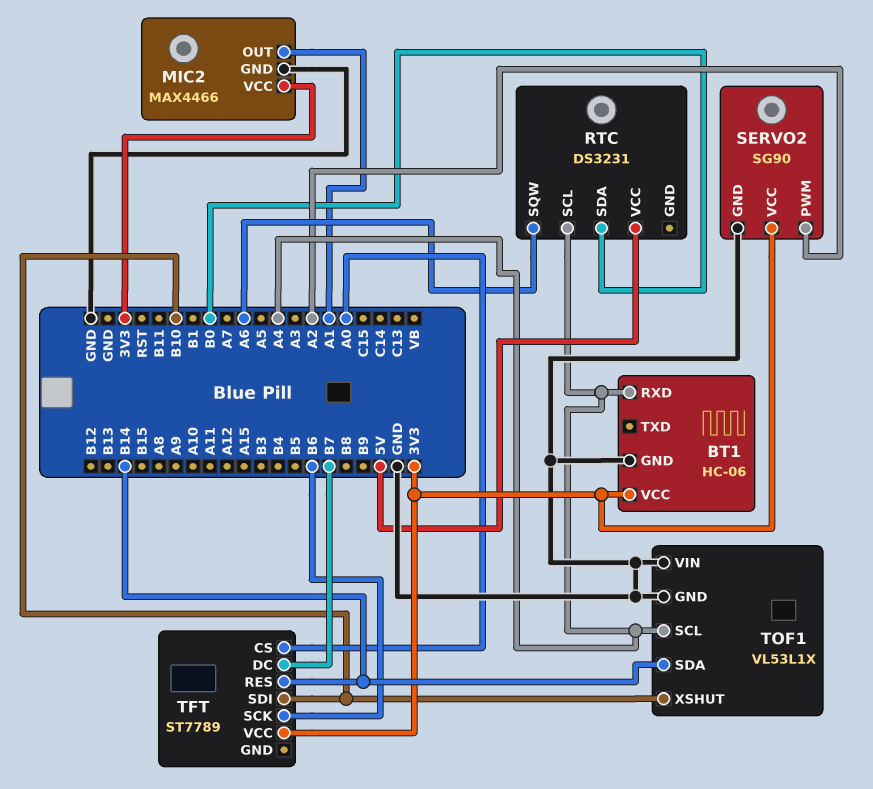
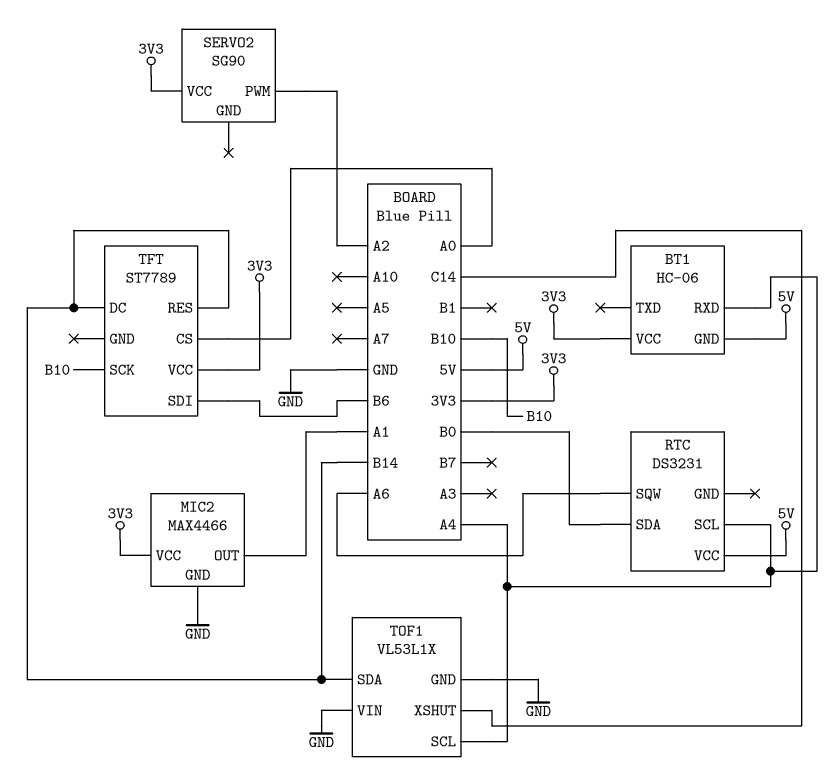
BT1 pin GND: GND -> 5V
SERVO2 pin GND: GND -> none
TFT pin DC: B7 -> B14
TFT pin SCK: B6 -> B10
TFT pin SDI: B10 -> B6
TOF1 pin XSHUT: B10 -> C14

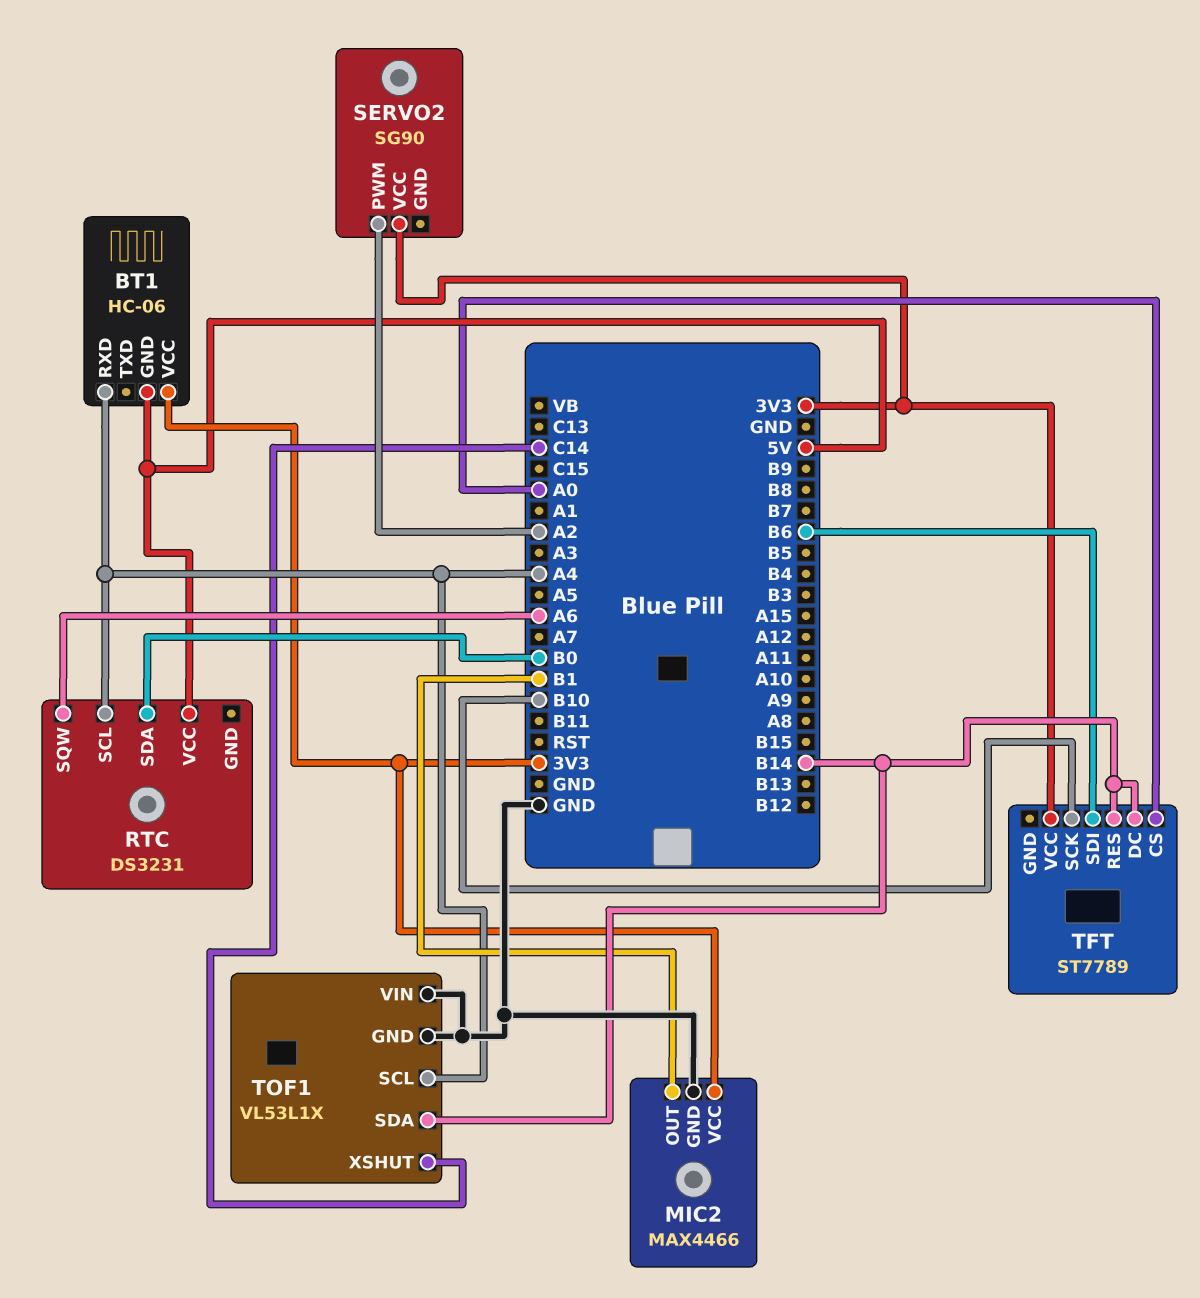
MIC2 pin OUT: A1 -> B1

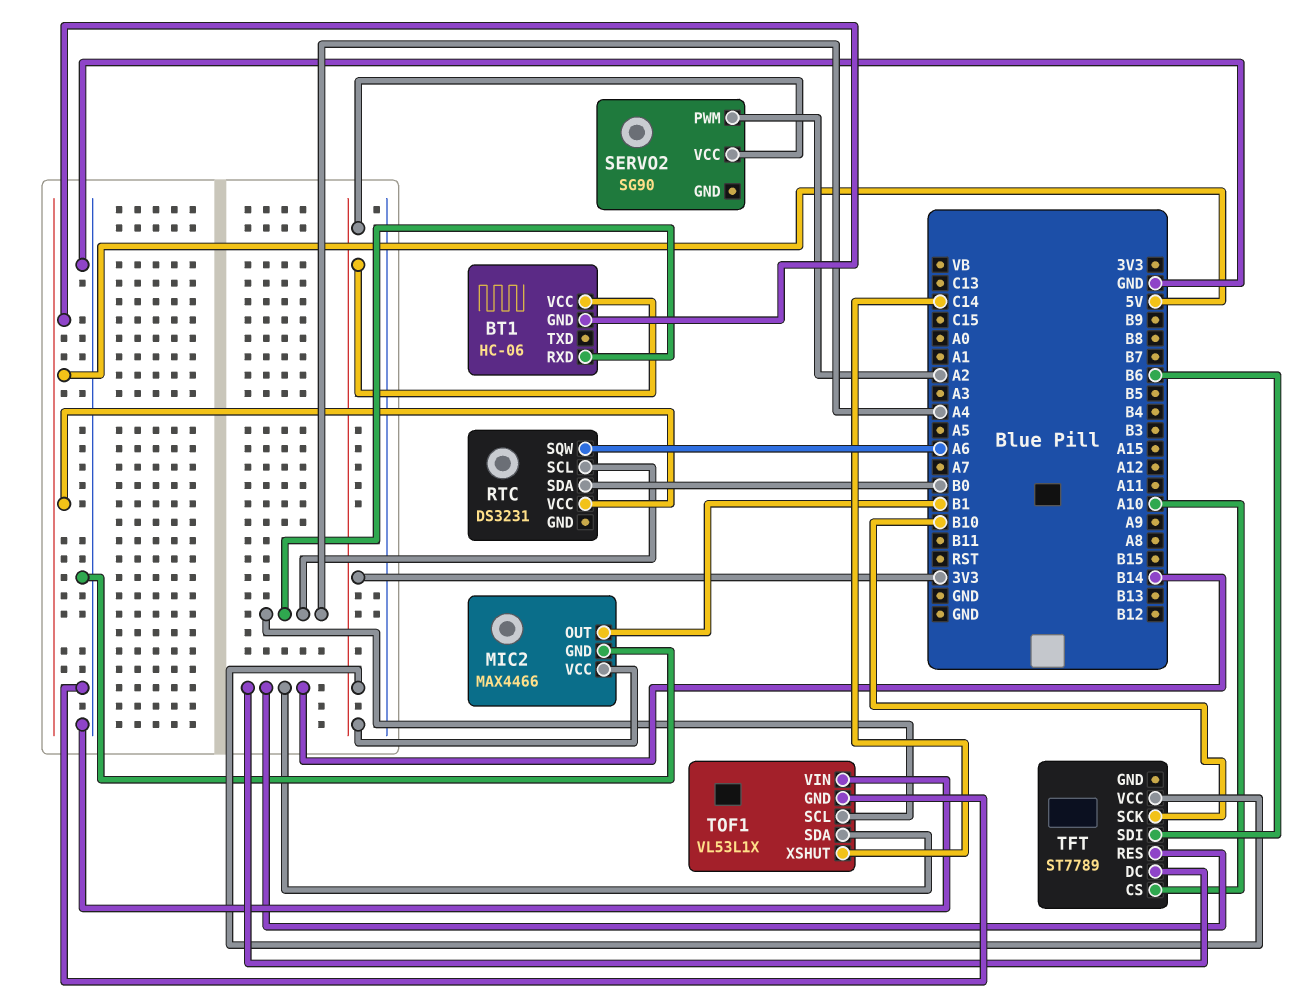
TFT pin CS: A0 -> A10

